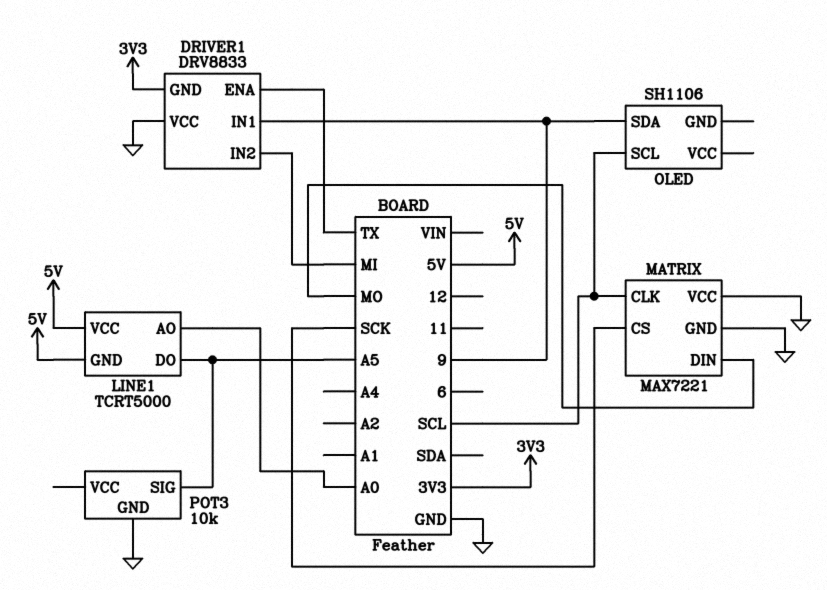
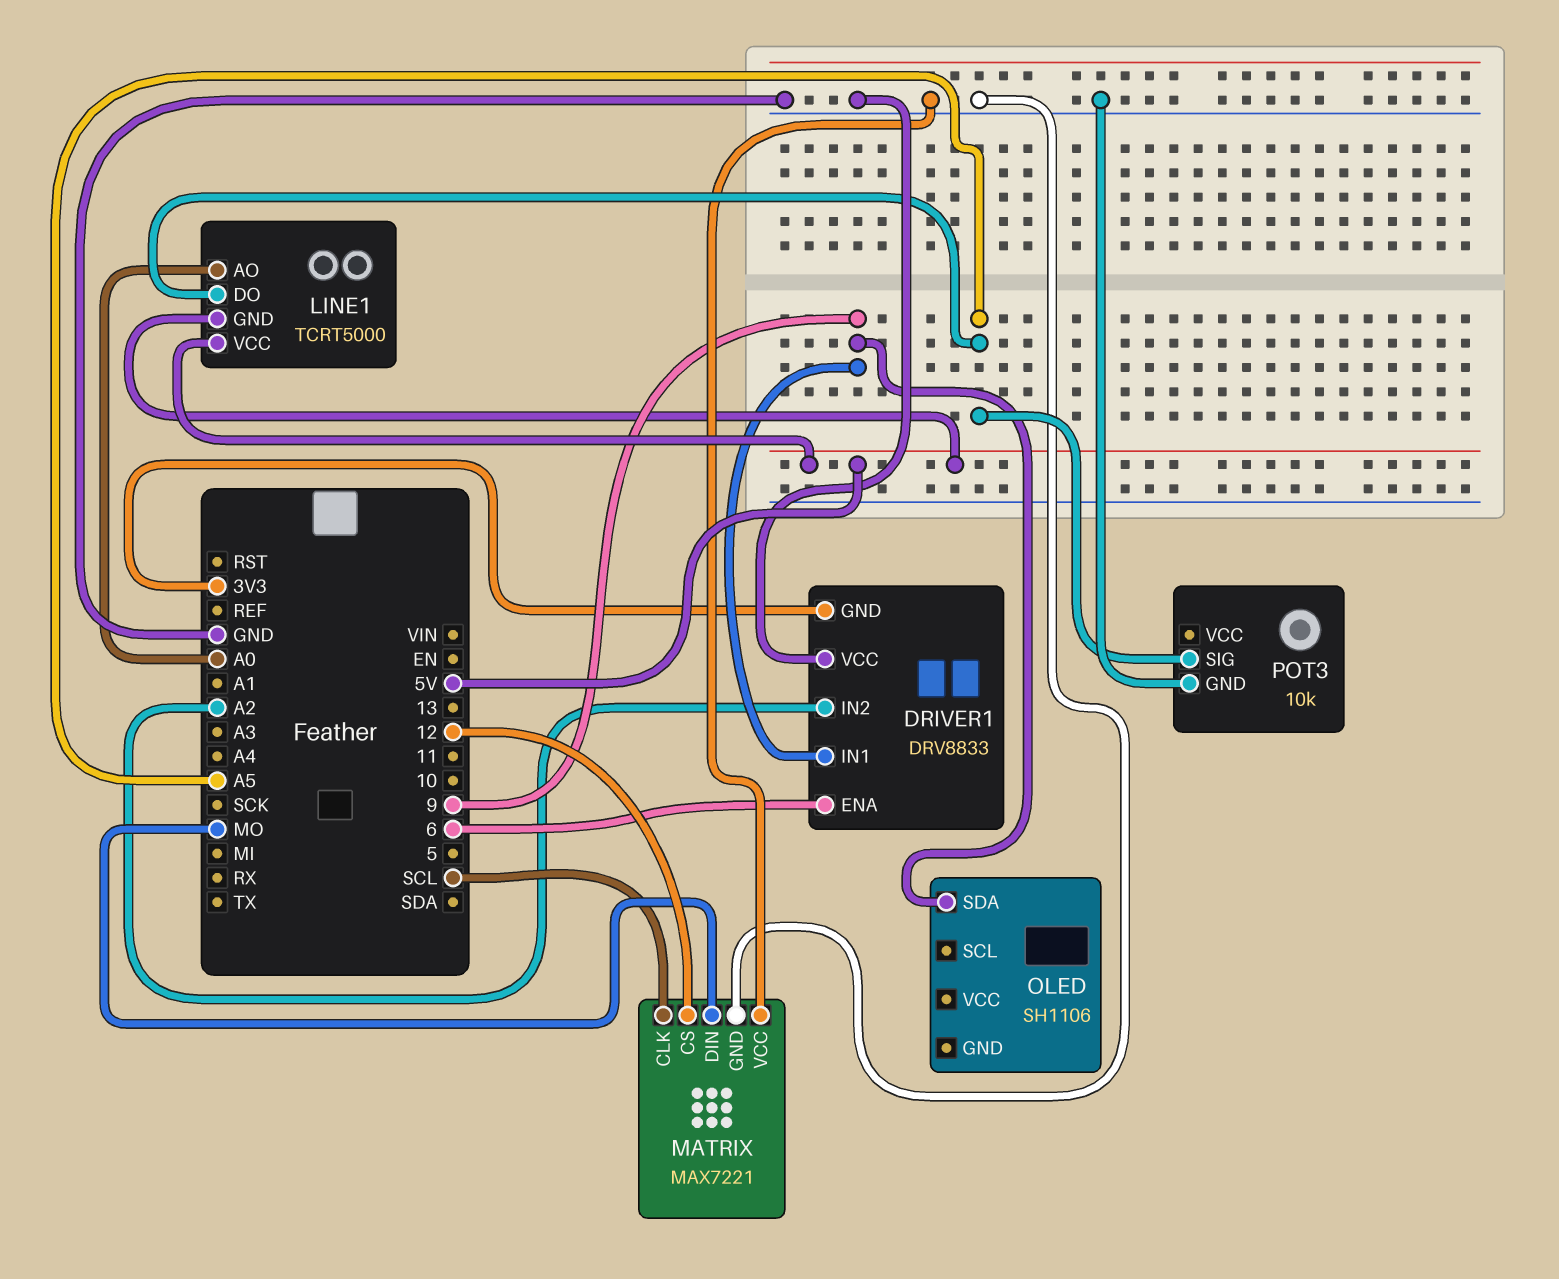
DRIVER1 pin ENA: TX -> 6
DRIVER1 pin IN2: MI -> A2
MATRIX pin CS: SCK -> 12
OLED pin SCL: SCL -> none

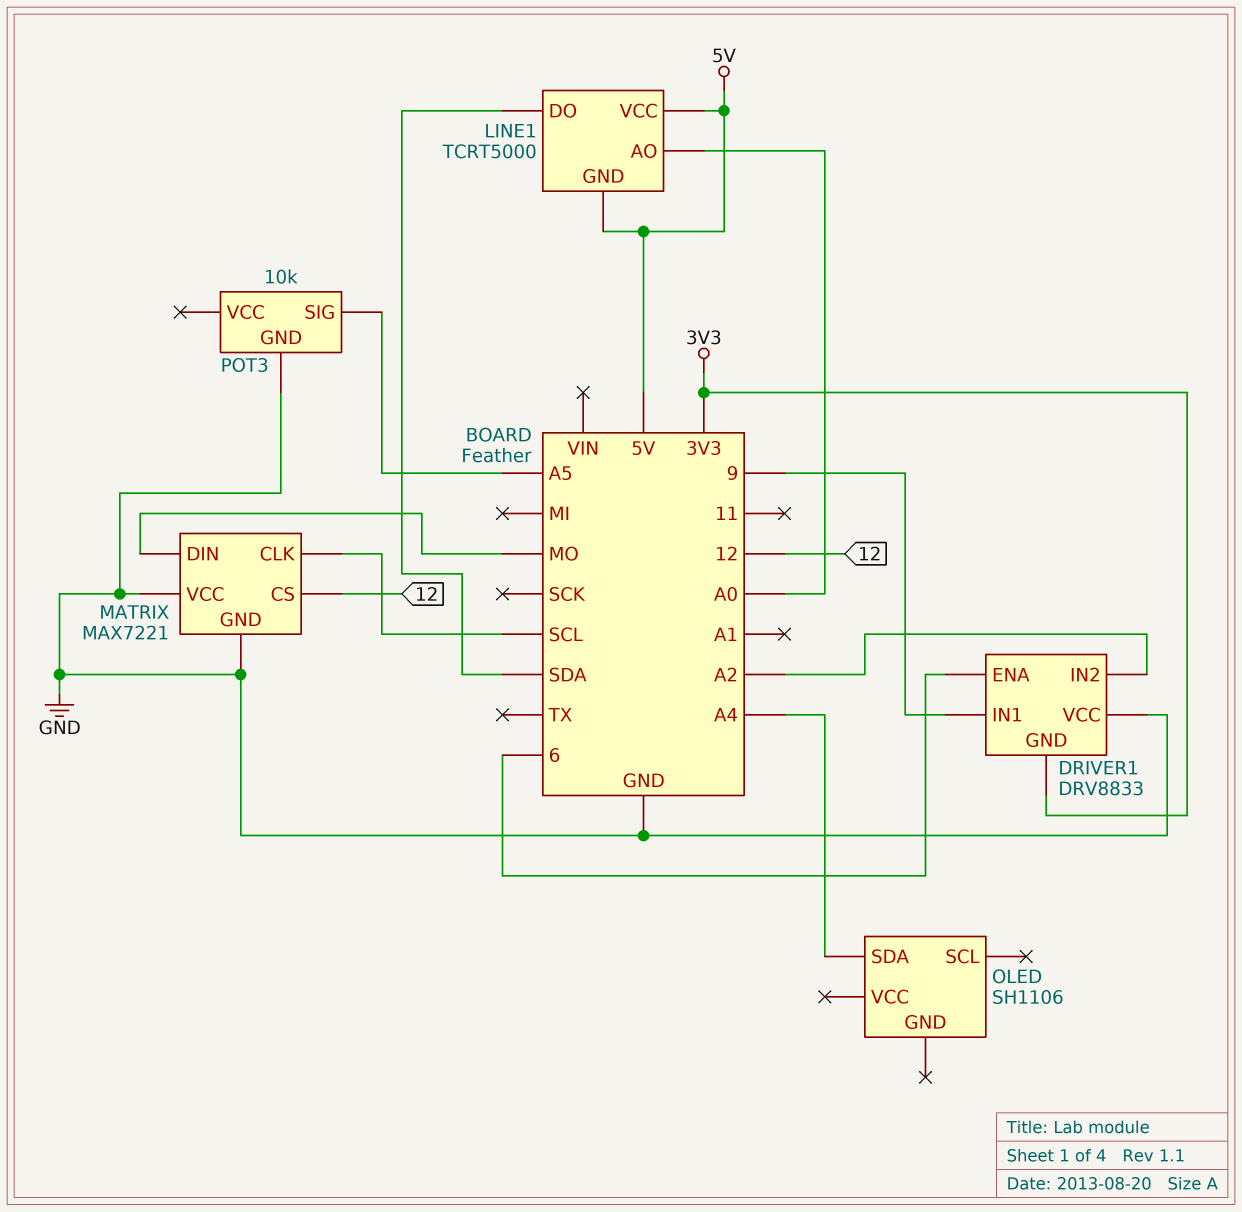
LINE1 pin DO: A5 -> SDA
OLED pin SDA: 9 -> A4

